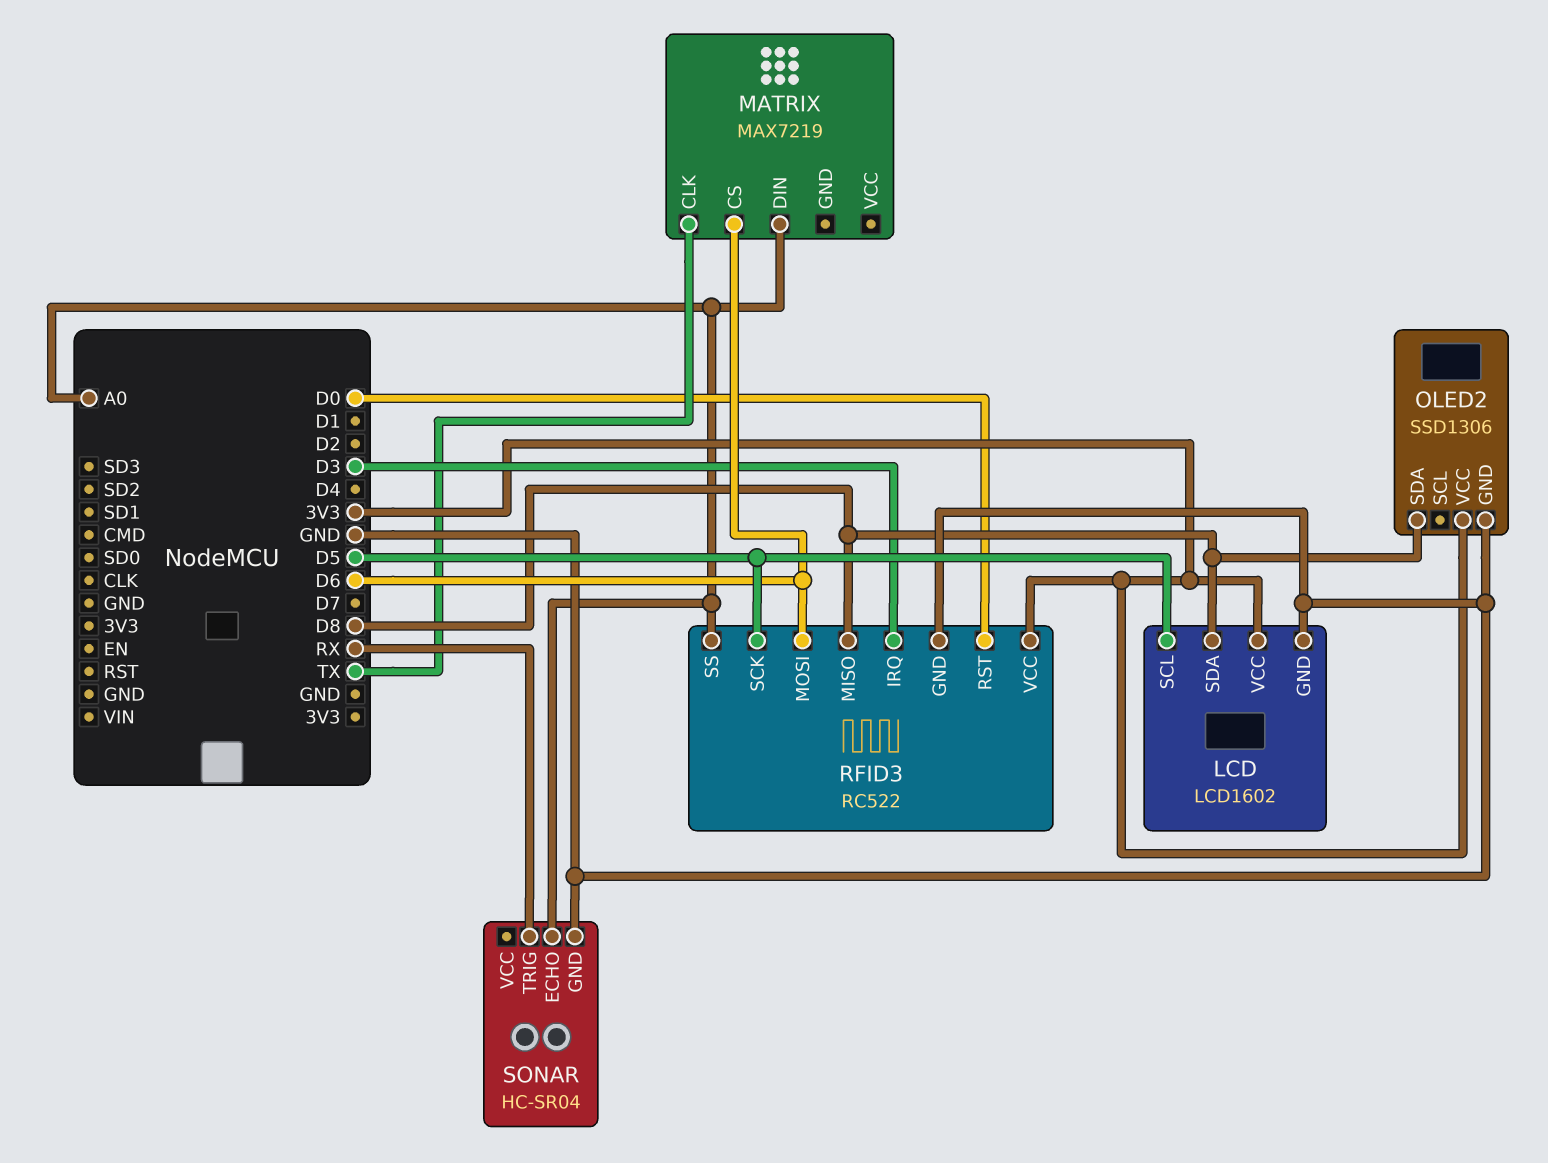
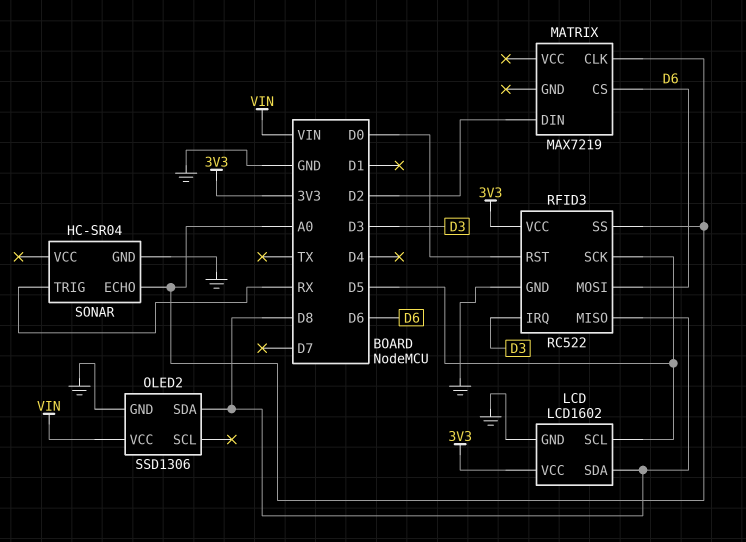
MATRIX pin CLK: TX -> A0
MATRIX pin DIN: A0 -> D2
OLED2 pin VCC: 3V3 -> VIN

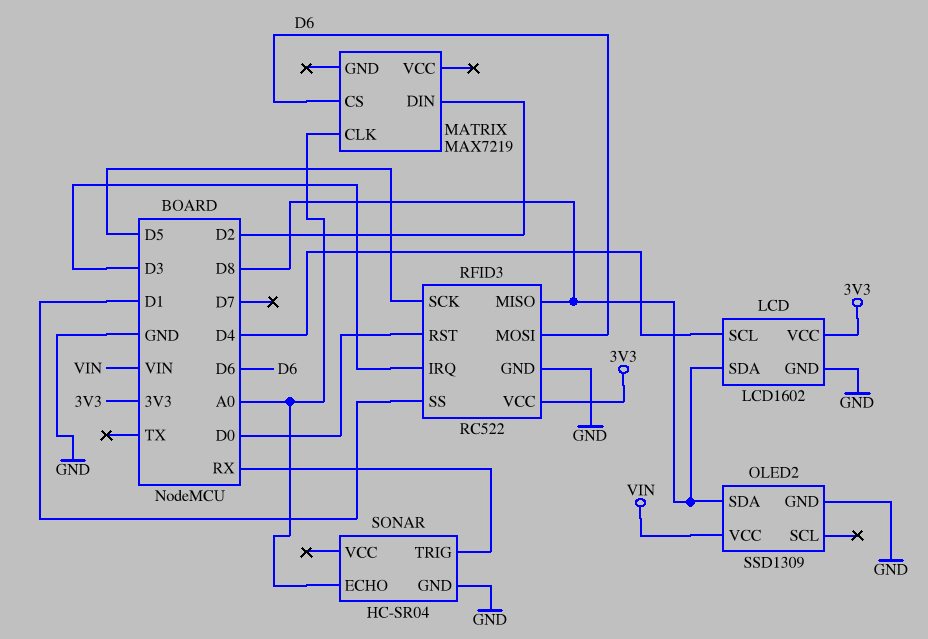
LCD pin SCL: D5 -> D4
OLED2: SSD1306 -> SSD1309
RFID3 pin SS: A0 -> D1

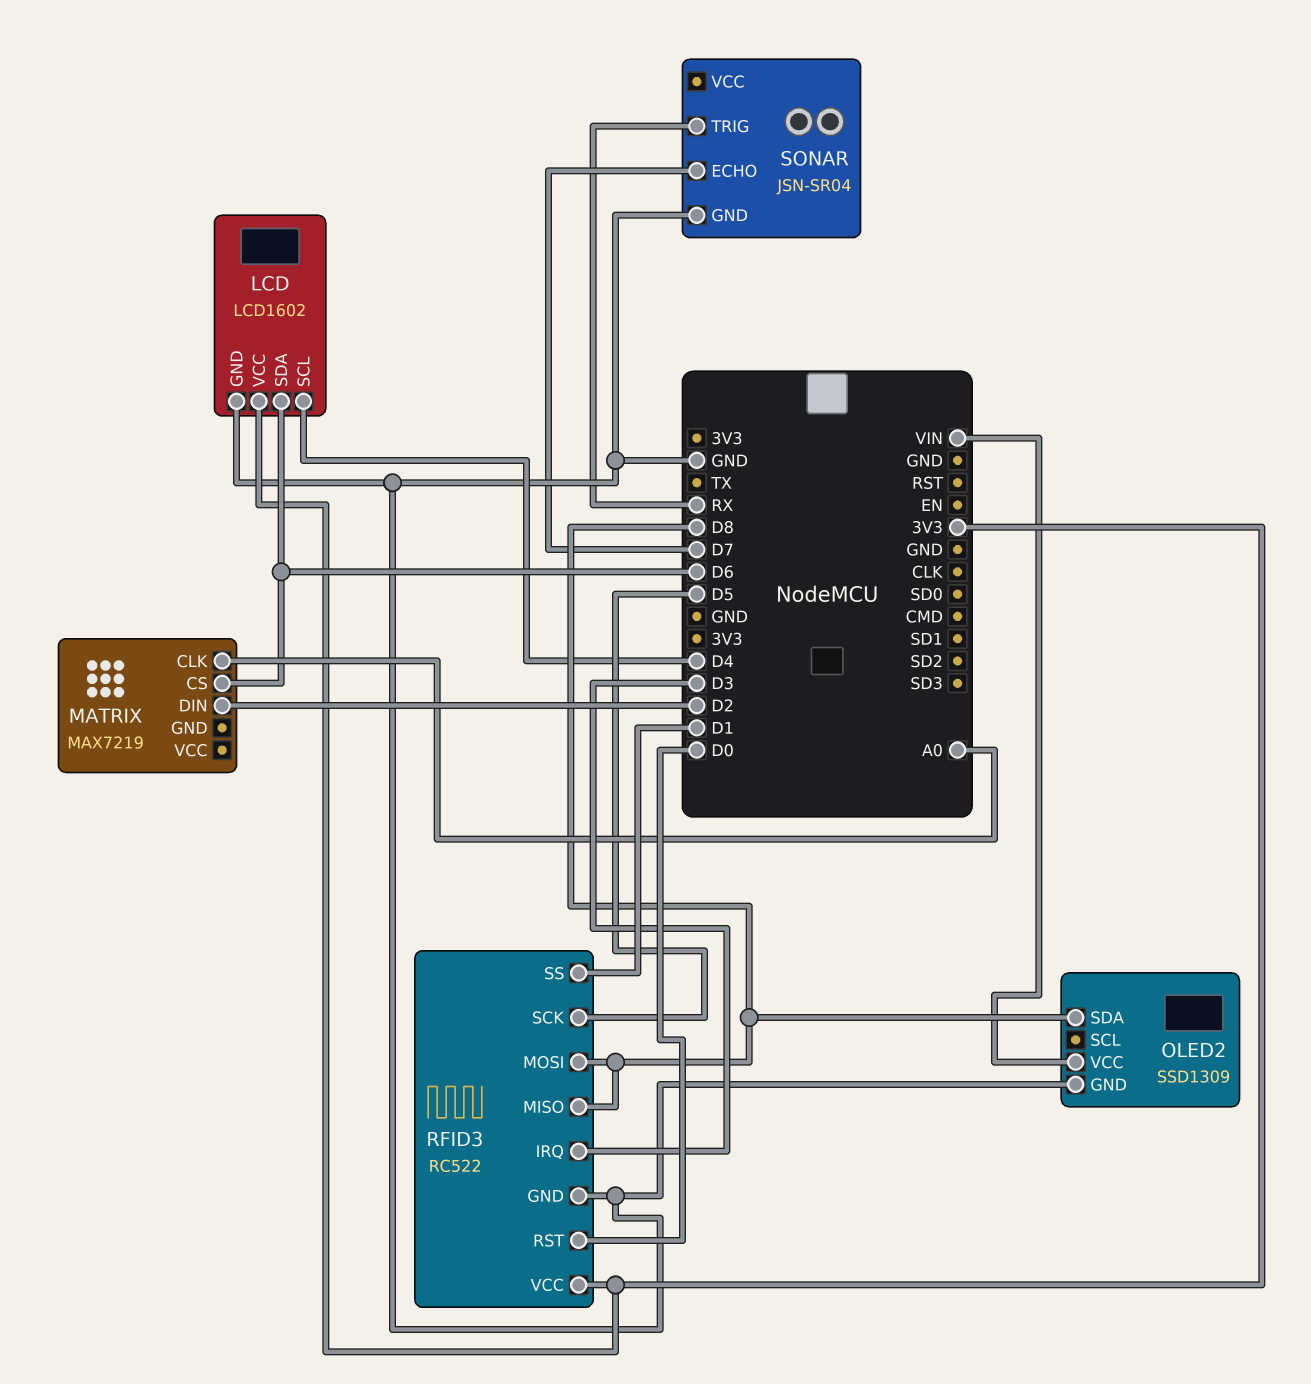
LCD pin SDA: D8 -> D6
RFID3 pin MOSI: D6 -> D8
SONAR: HC-SR04 -> JSN-SR04
SONAR pin ECHO: A0 -> D7

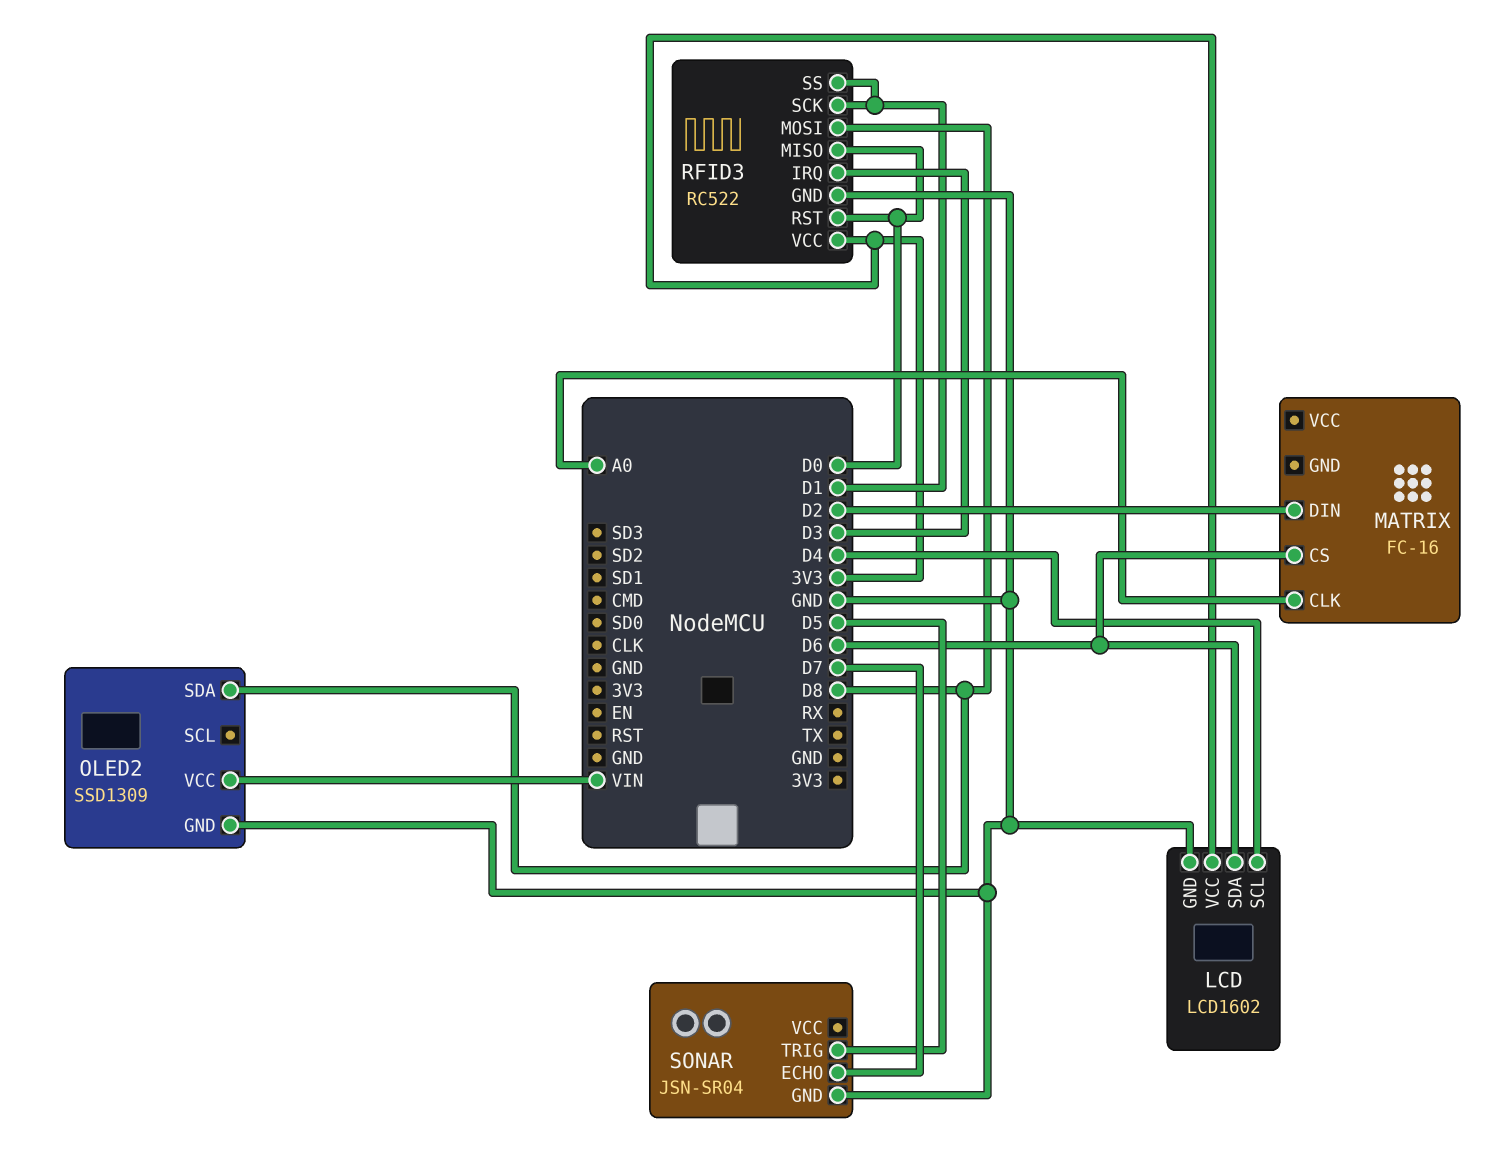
MATRIX: MAX7219 -> FC-16
RFID3 pin MISO: D8 -> D0
RFID3 pin SCK: D5 -> D1
SONAR pin TRIG: RX -> D5

